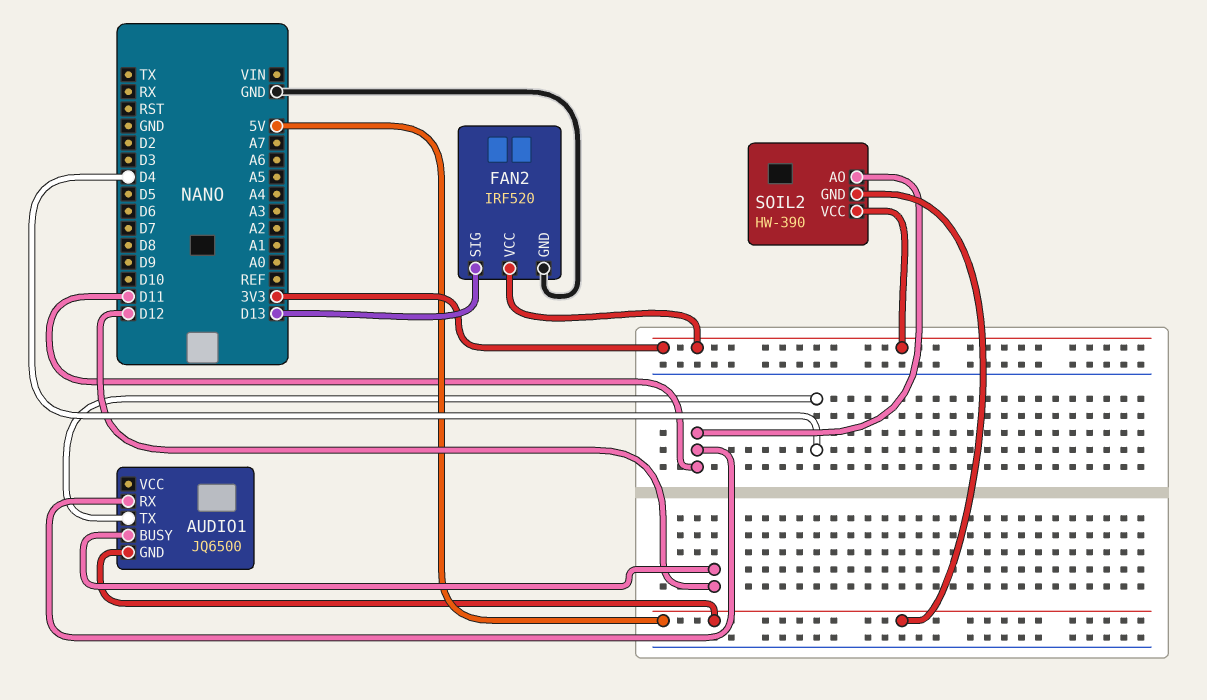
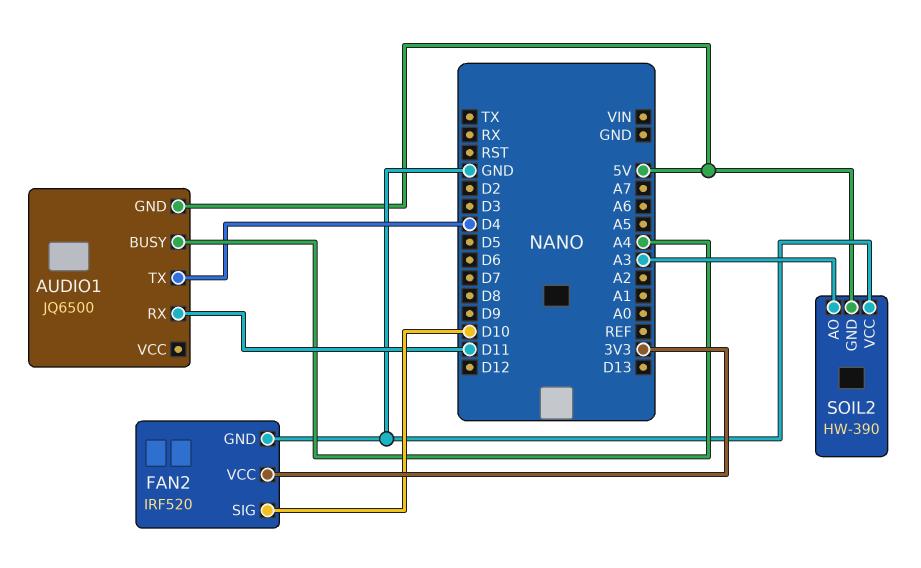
AUDIO1 pin BUSY: D12 -> A4
FAN2 pin SIG: D13 -> D10
SOIL2 pin AO: D11 -> A3
SOIL2 pin VCC: 3V3 -> GND

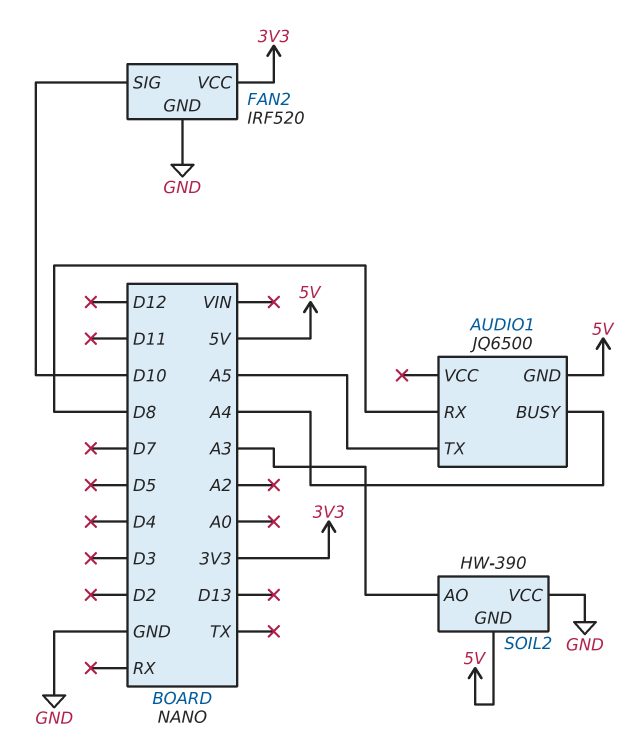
AUDIO1 pin RX: D11 -> D8
AUDIO1 pin TX: D4 -> A5

